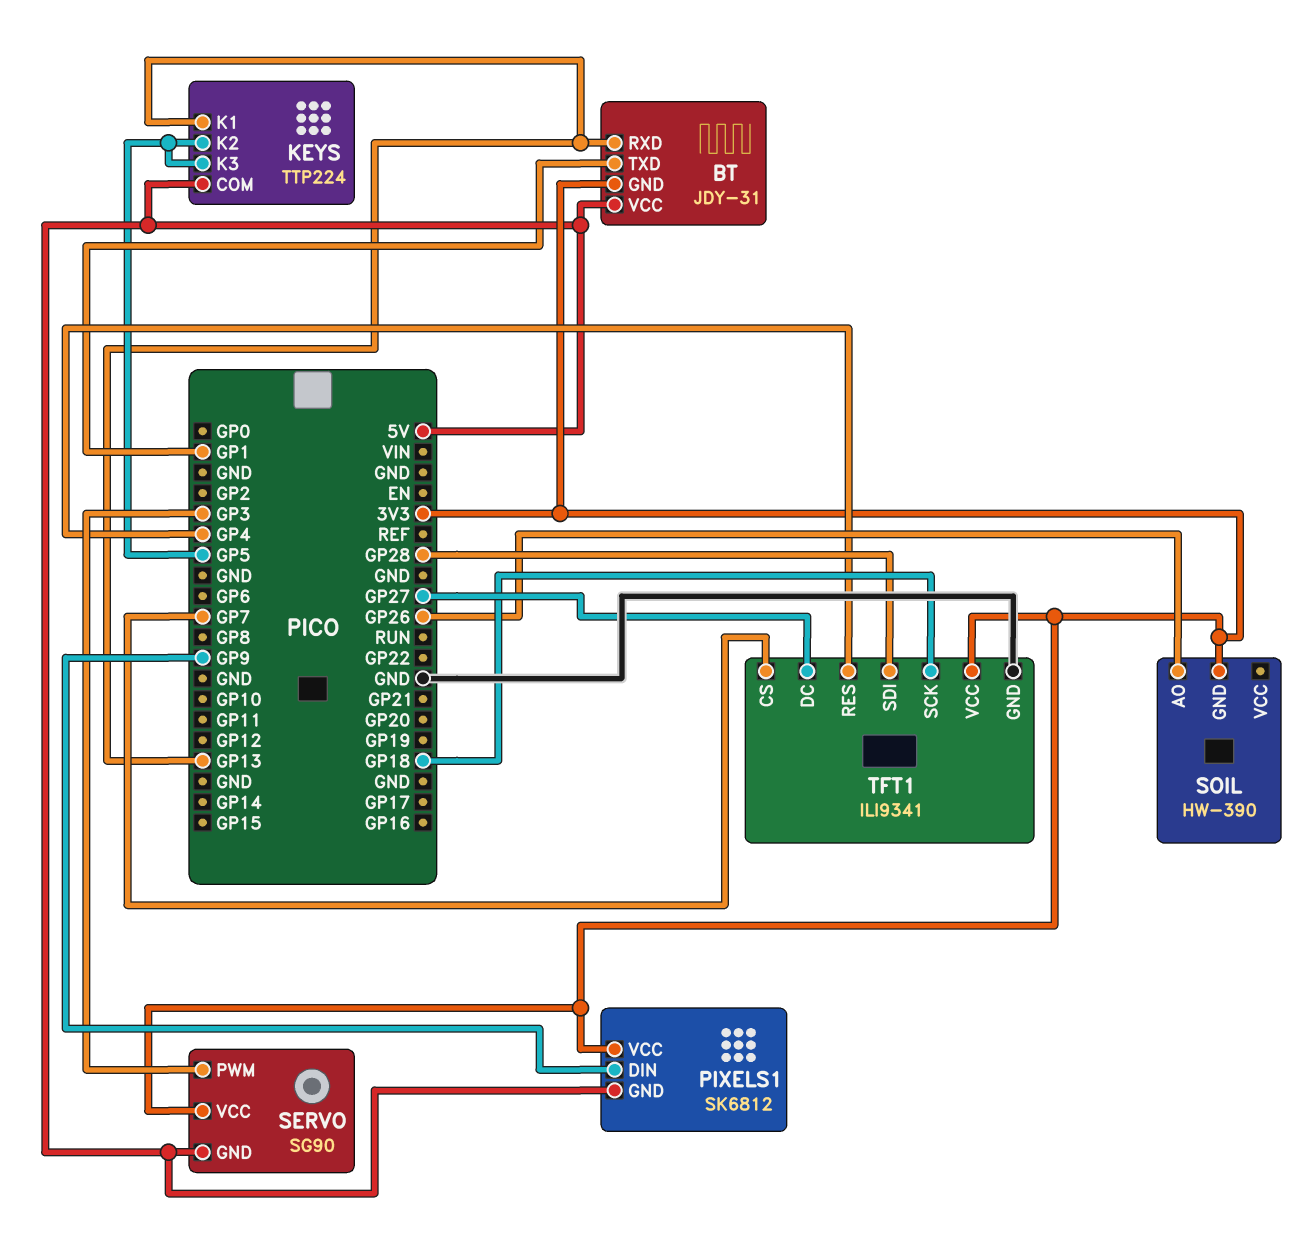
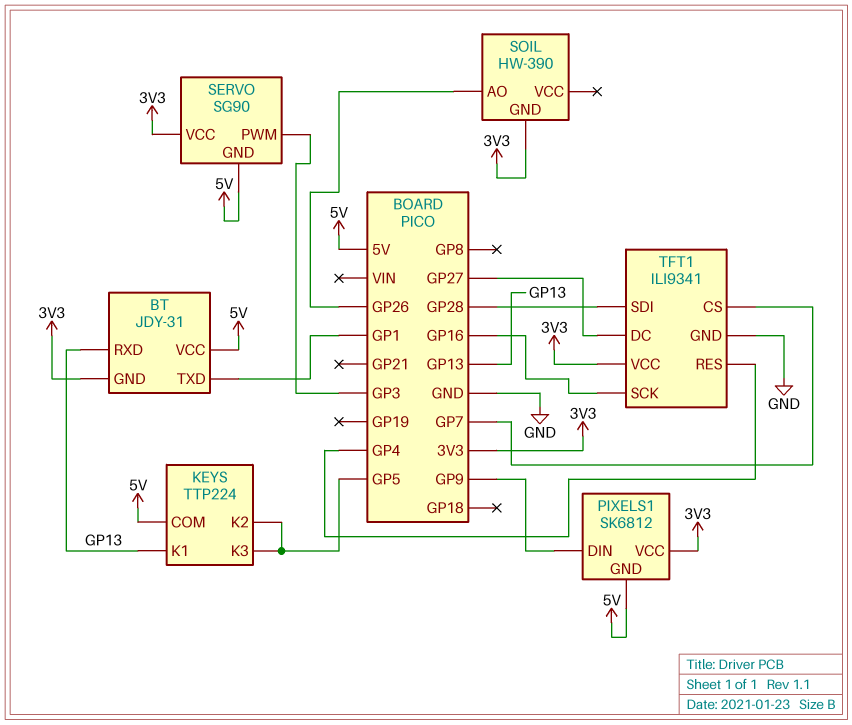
TFT1 pin SCK: GP18 -> GP16

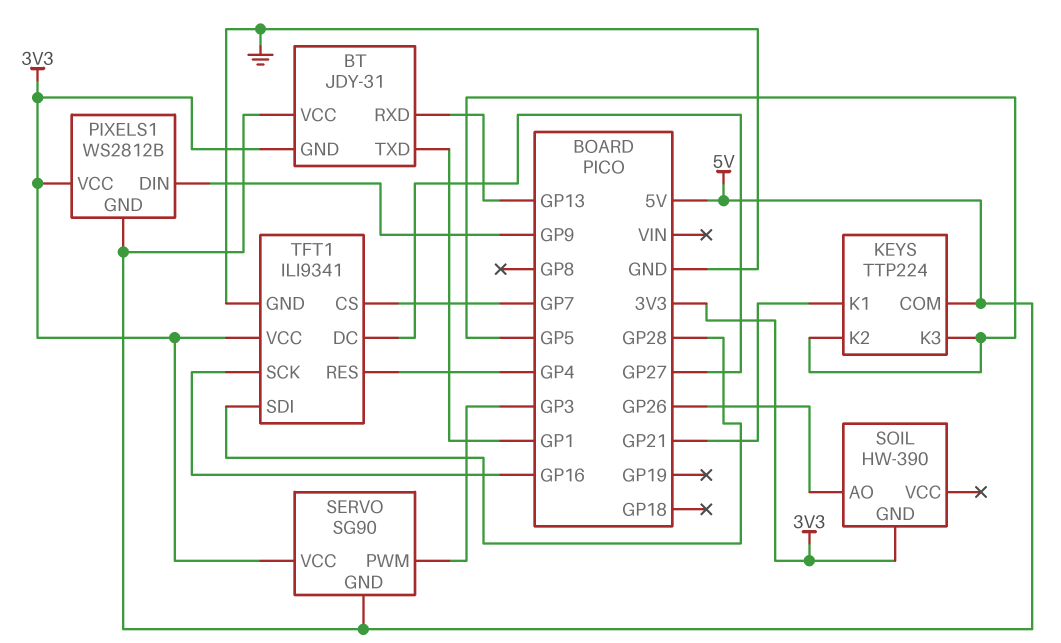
KEYS pin K1: GP13 -> GP21
PIXELS1: SK6812 -> WS2812B

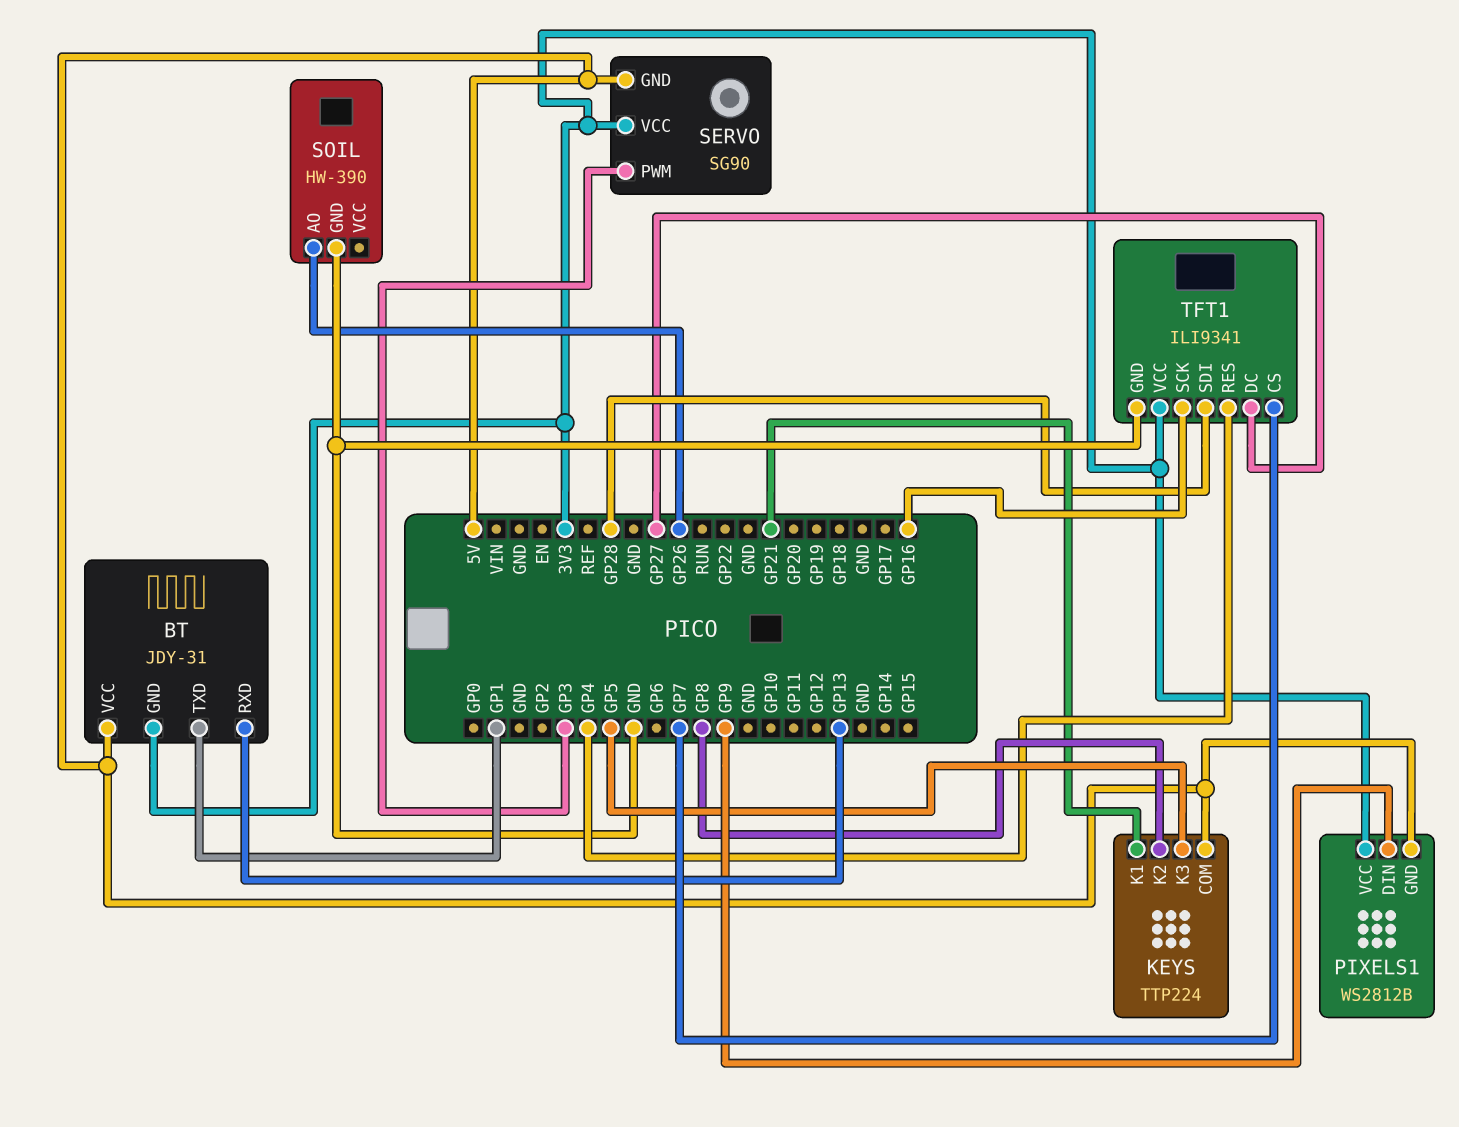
KEYS pin K2: GP5 -> GP8
SOIL pin GND: 3V3 -> GND

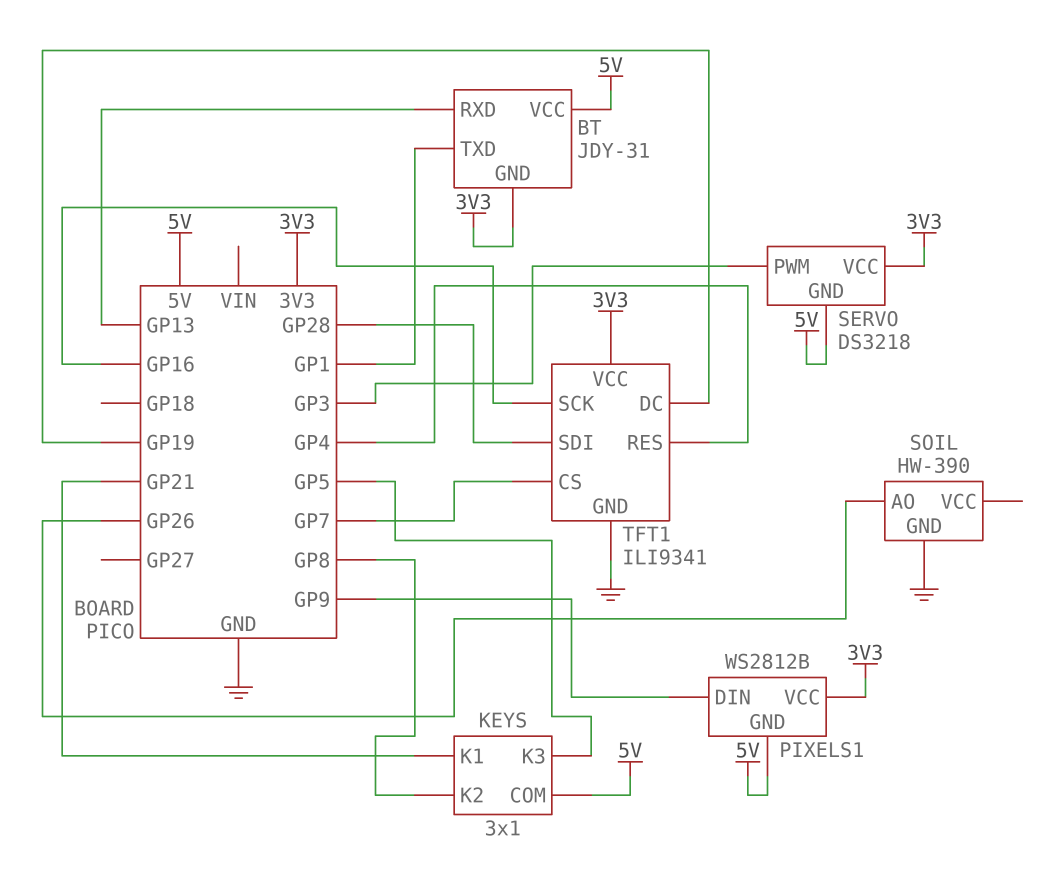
KEYS: TTP224 -> 3x1
SERVO: SG90 -> DS3218
TFT1 pin DC: GP27 -> GP19

